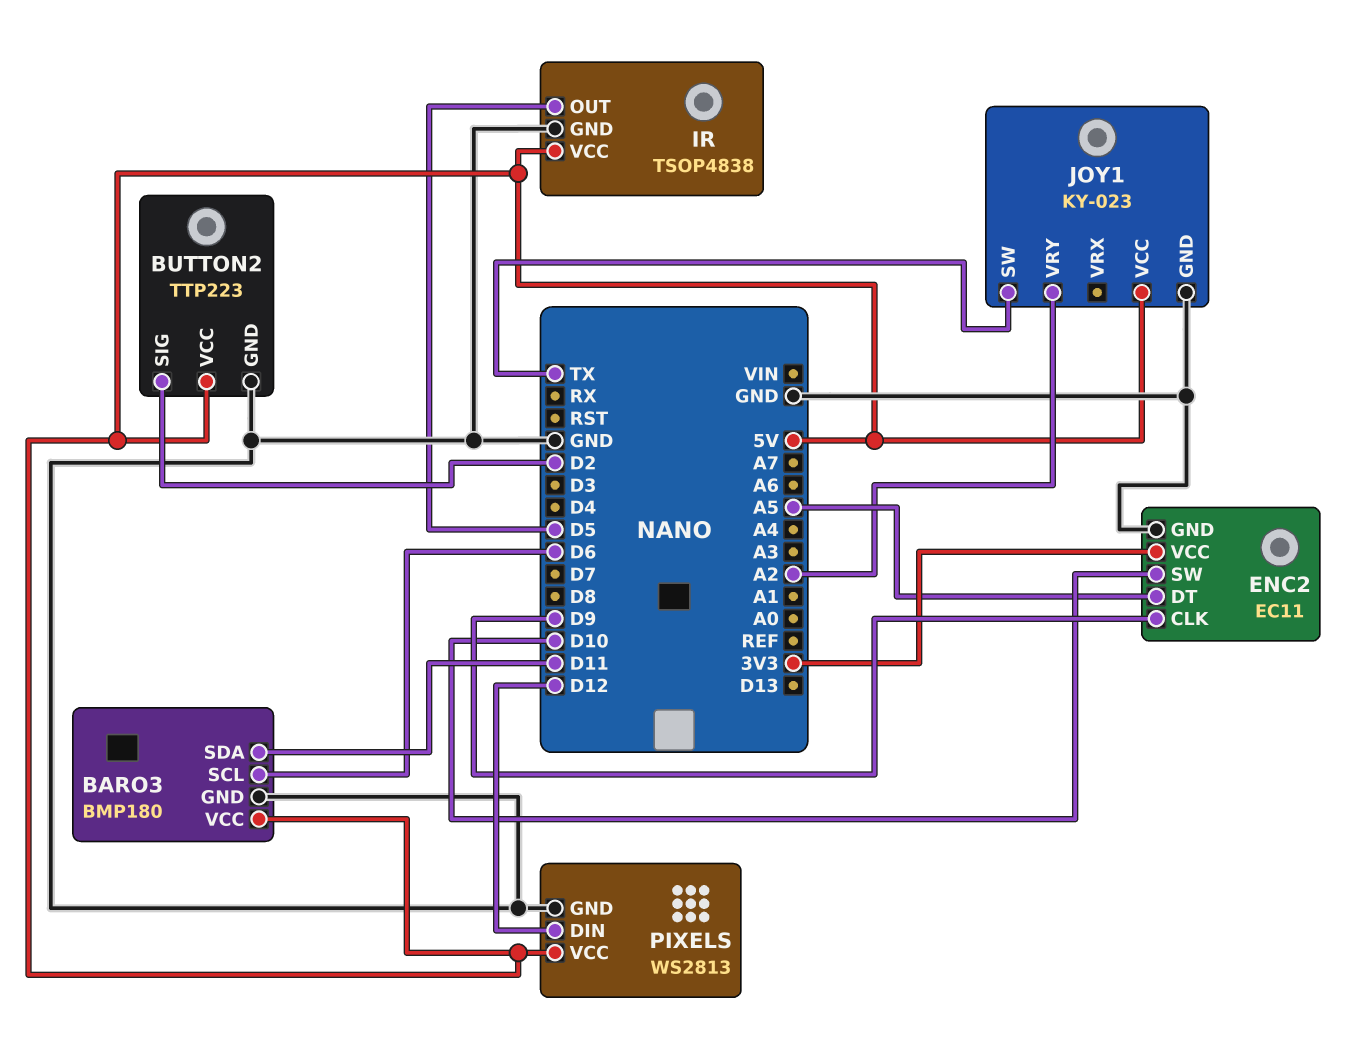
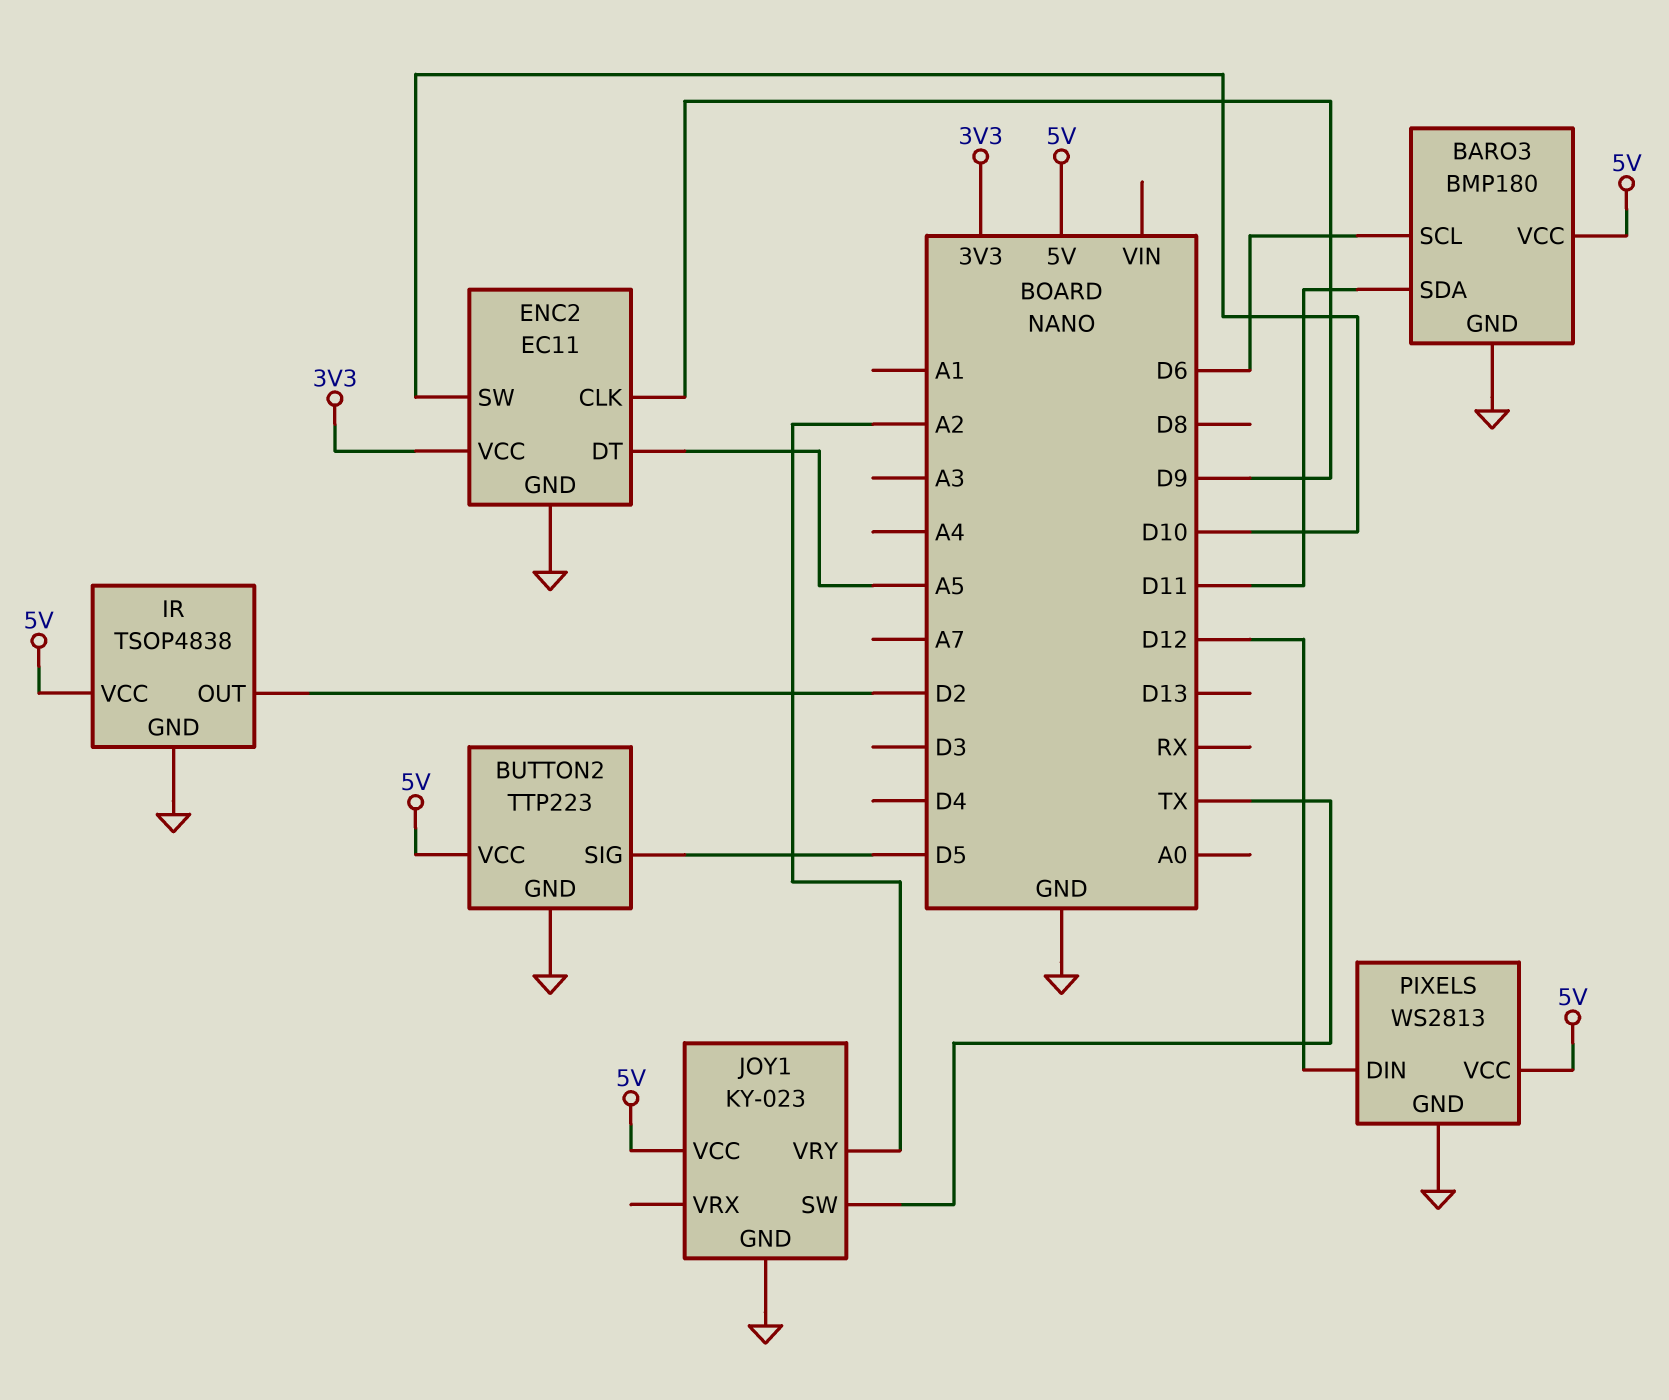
BUTTON2 pin SIG: D2 -> D5
IR pin OUT: D5 -> D2

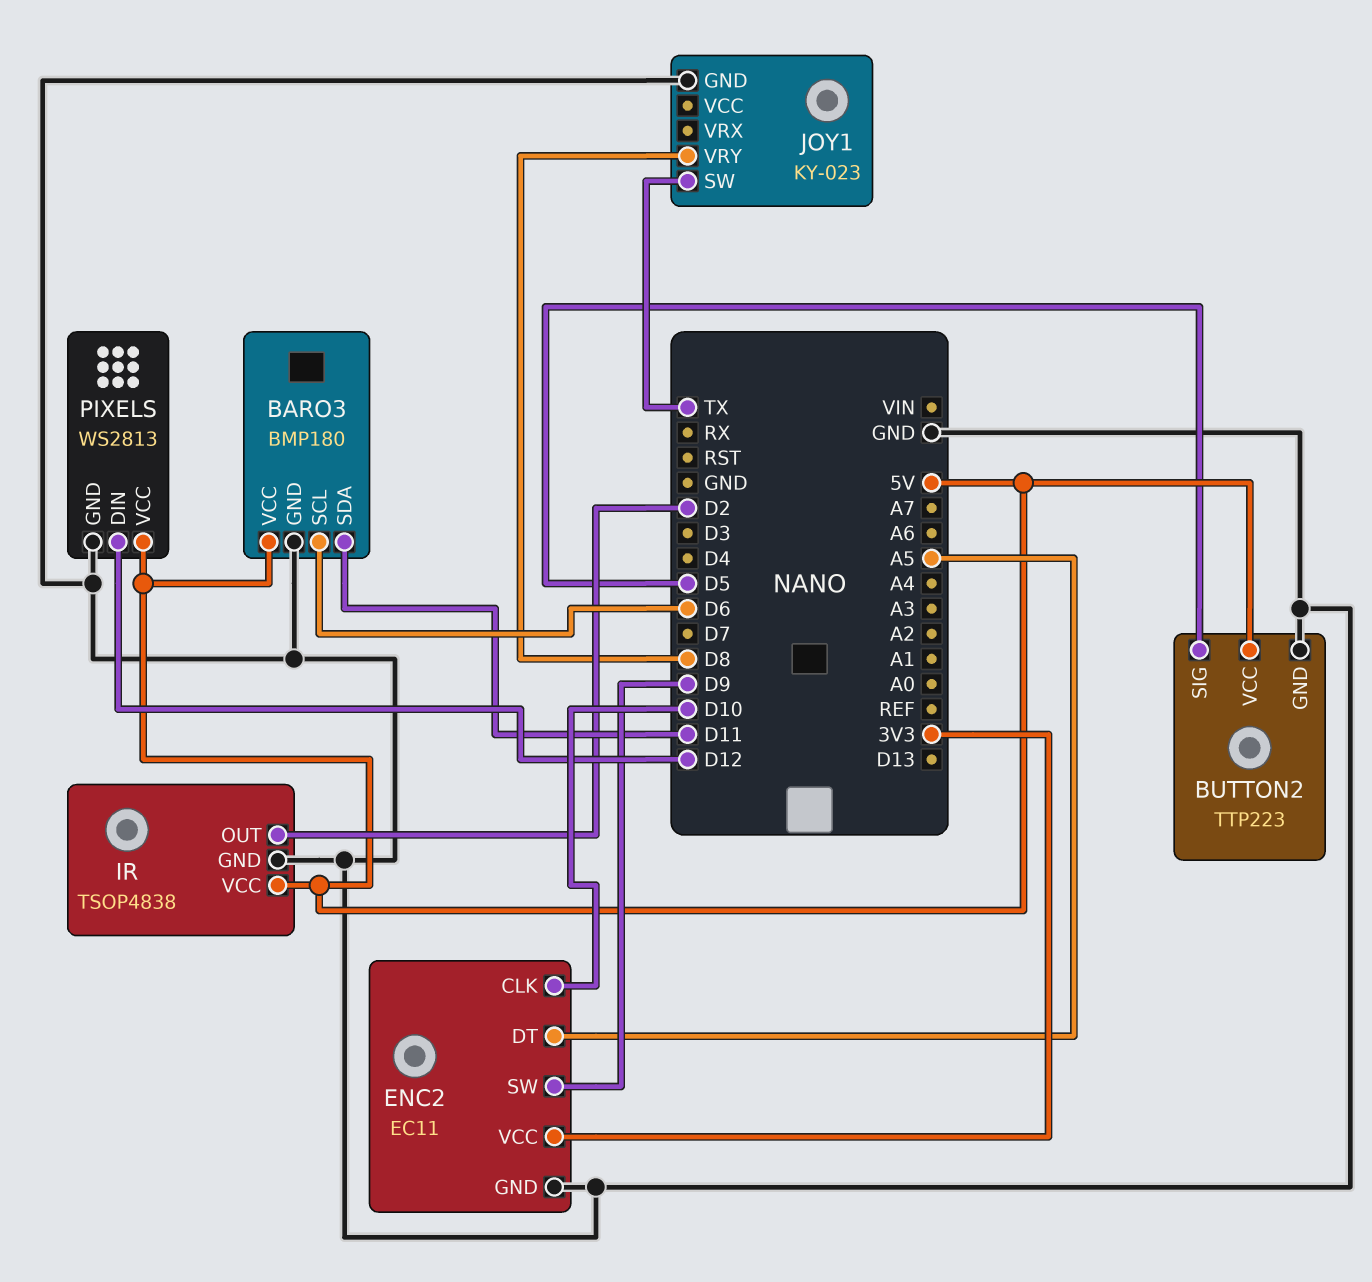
ENC2 pin CLK: D9 -> D10
ENC2 pin SW: D10 -> D9
JOY1 pin VCC: 5V -> none
JOY1 pin VRY: A2 -> D8

